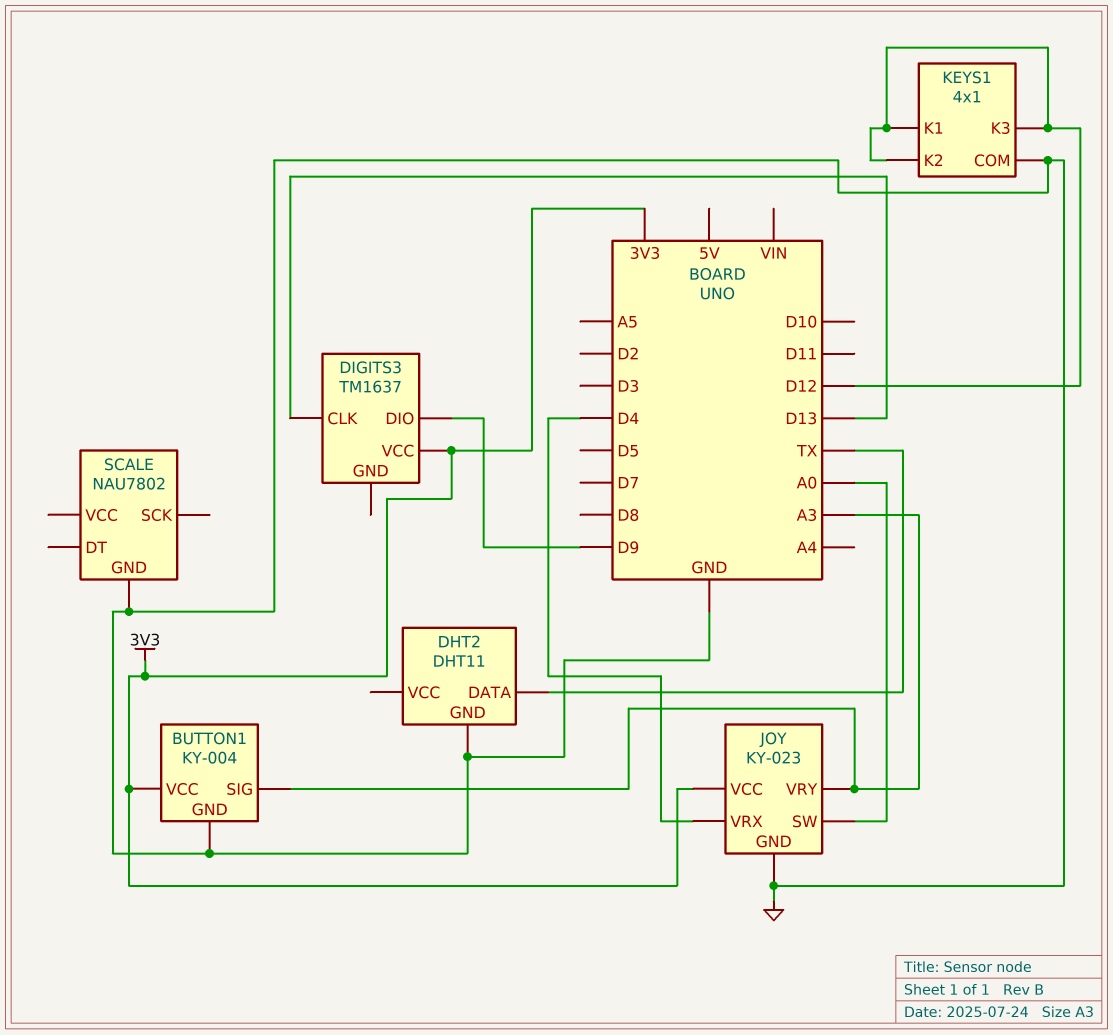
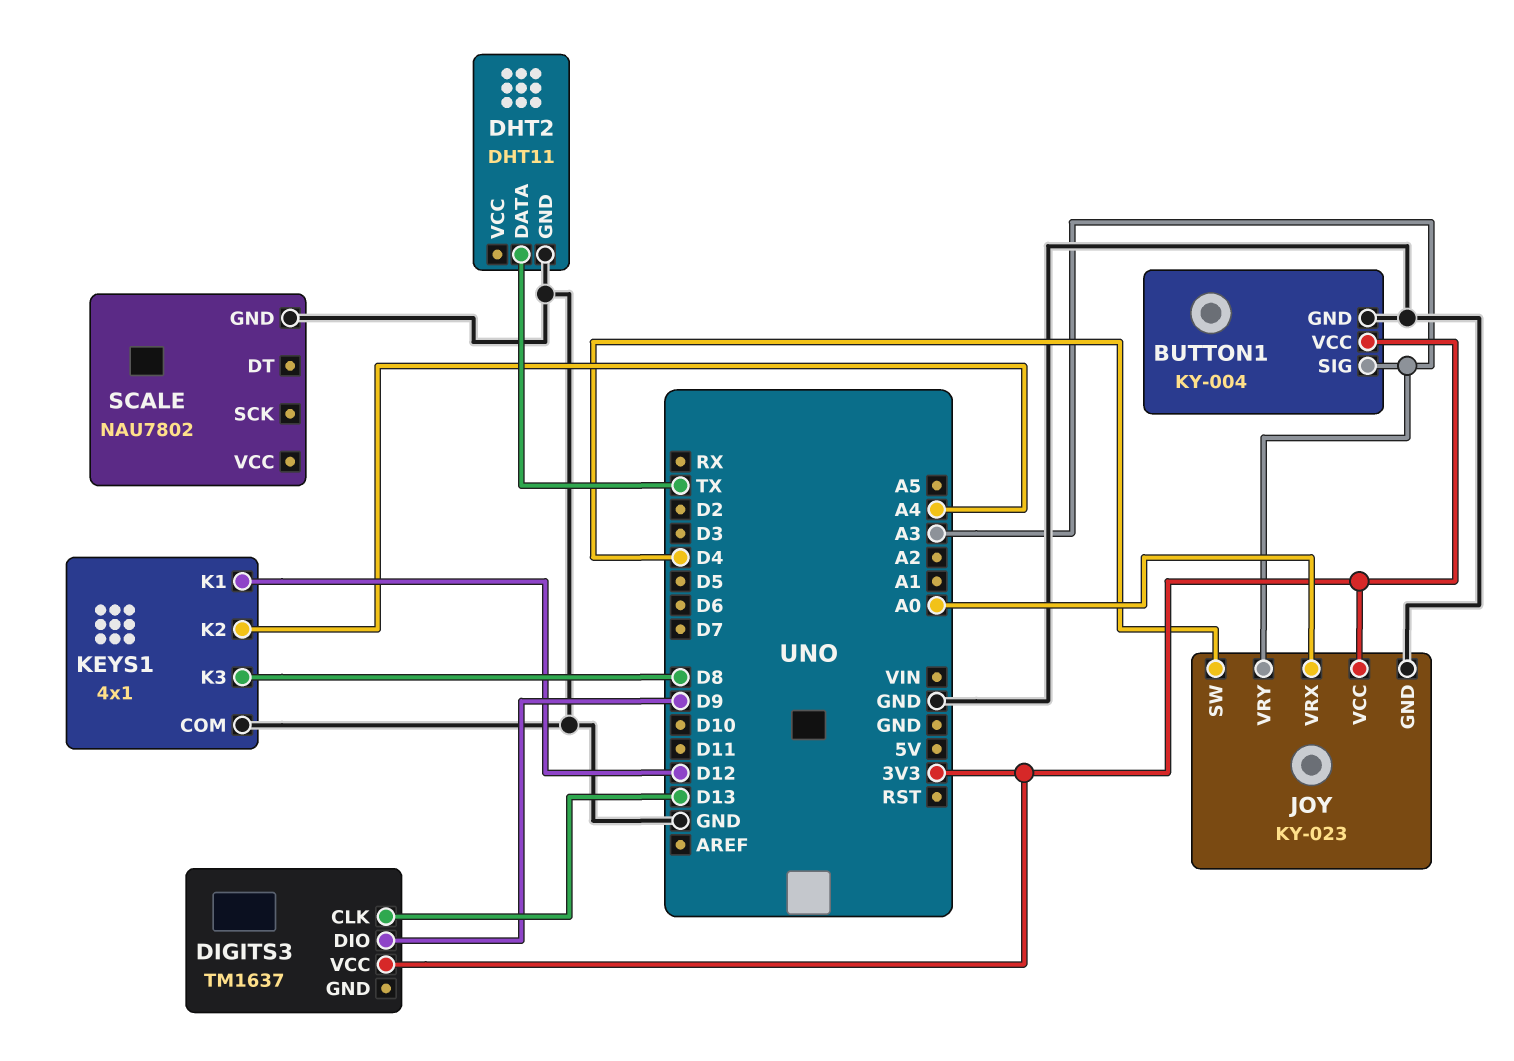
JOY pin SW: A0 -> D4
JOY pin VRX: D4 -> A0
KEYS1 pin K2: D12 -> A4
KEYS1 pin K3: D12 -> D8

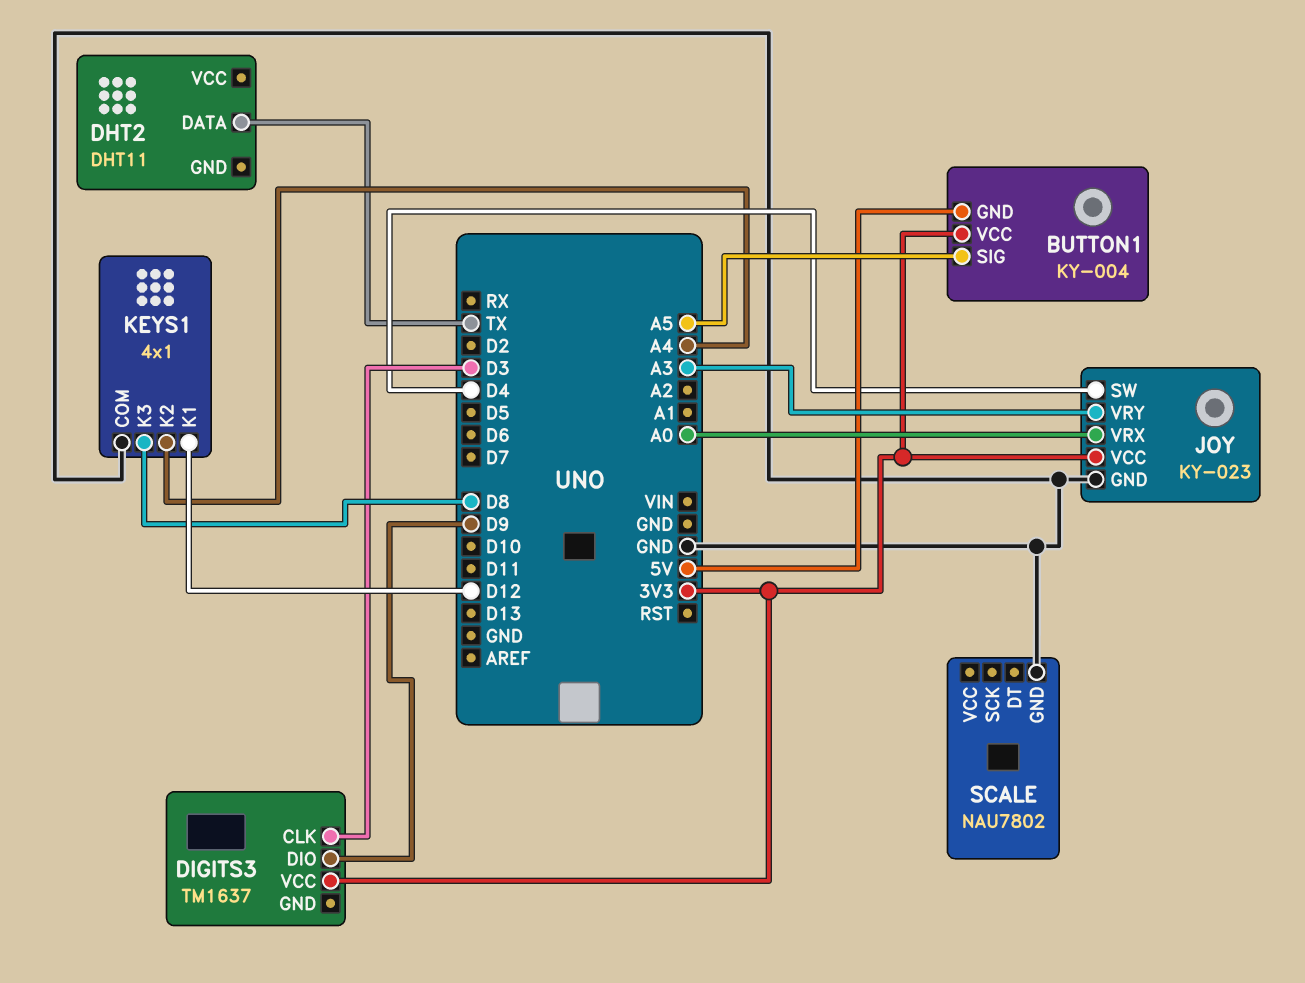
BUTTON1 pin GND: GND -> 5V
BUTTON1 pin SIG: A3 -> A5
DHT2 pin GND: GND -> none
DIGITS3 pin CLK: D13 -> D3

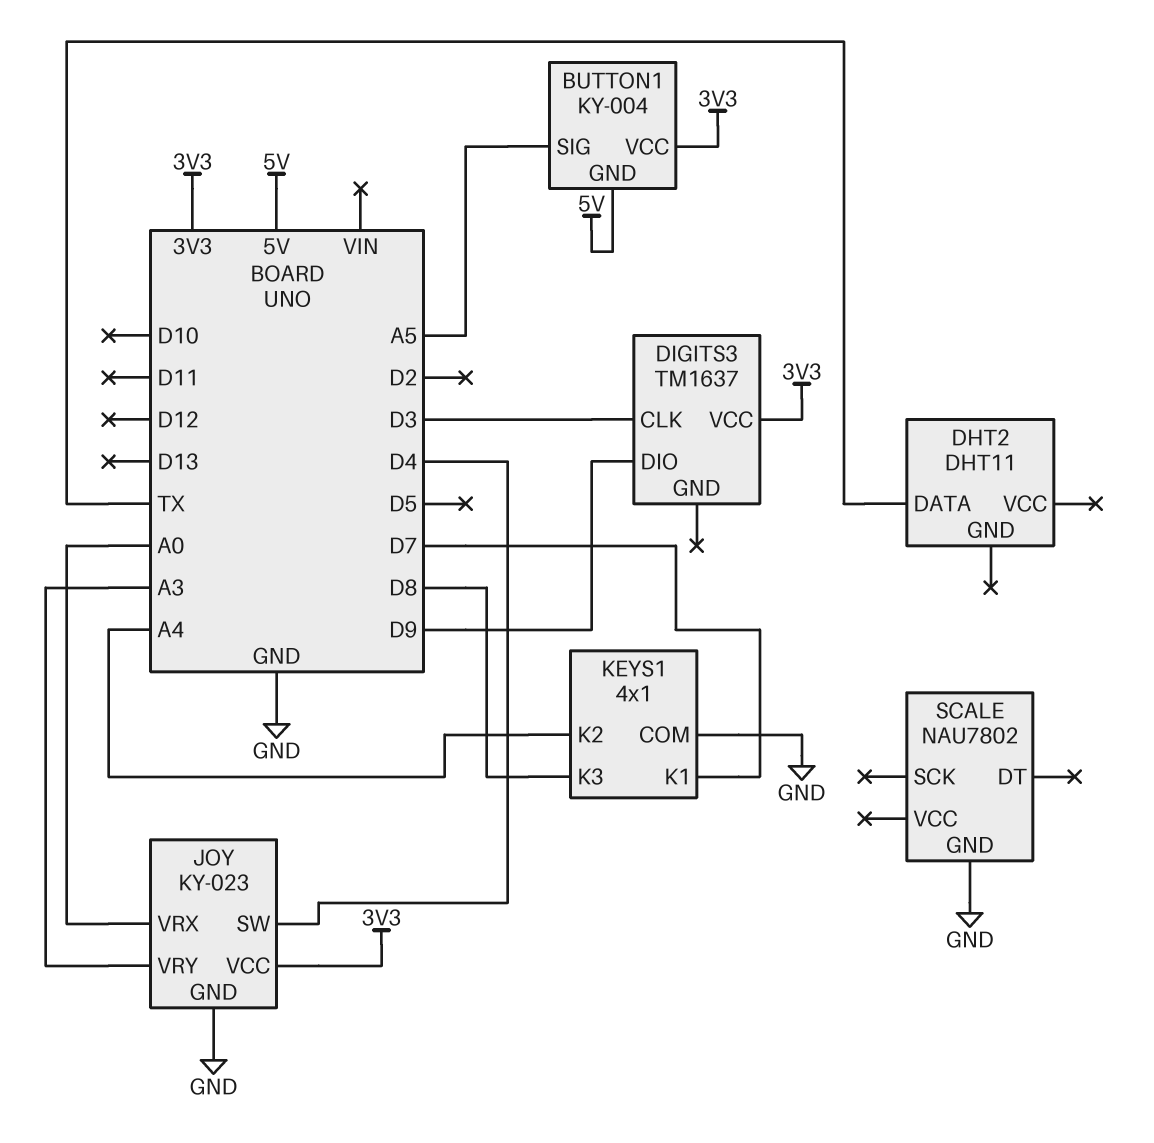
KEYS1 pin K1: D12 -> D7

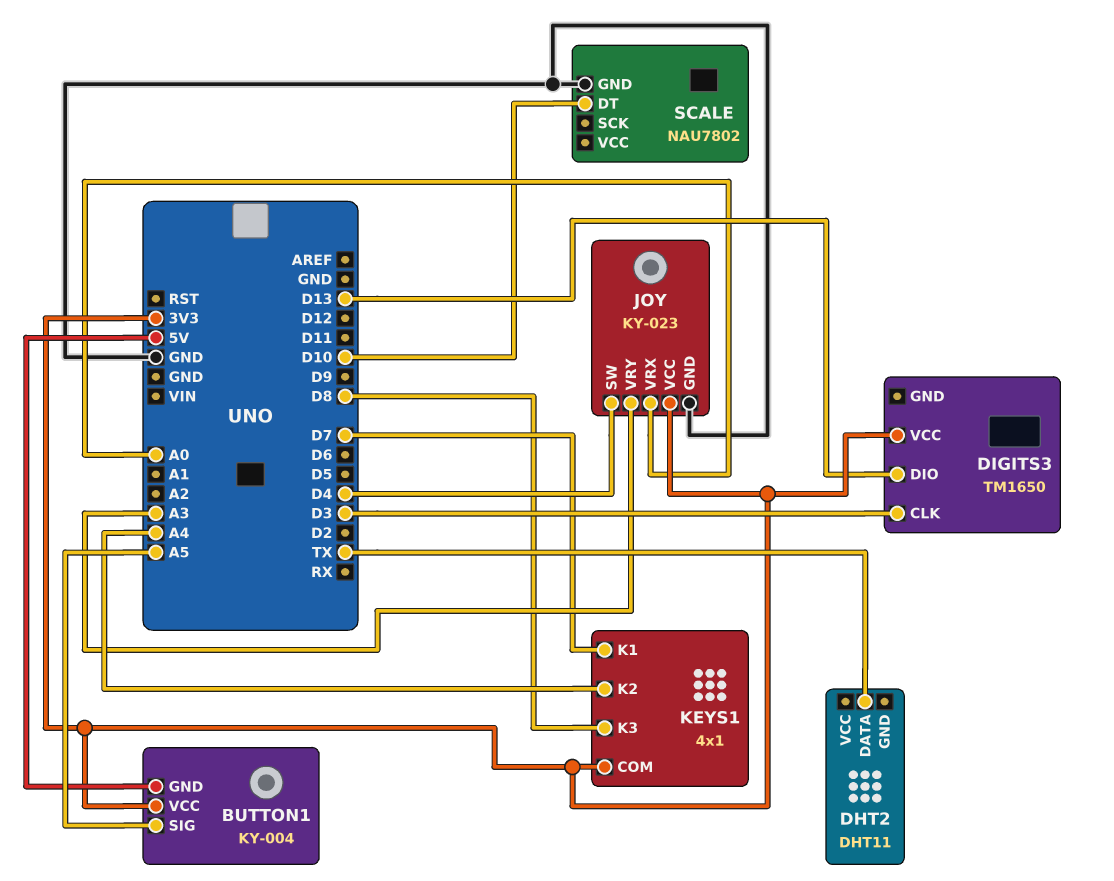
DIGITS3: TM1637 -> TM1650
DIGITS3 pin DIO: D9 -> D13
KEYS1 pin COM: GND -> 3V3
SCALE pin DT: none -> D10

